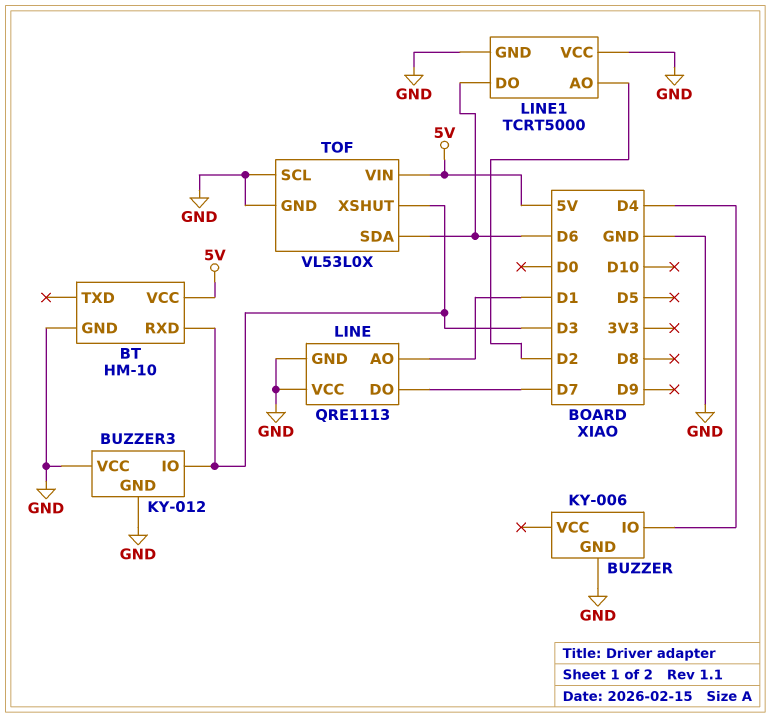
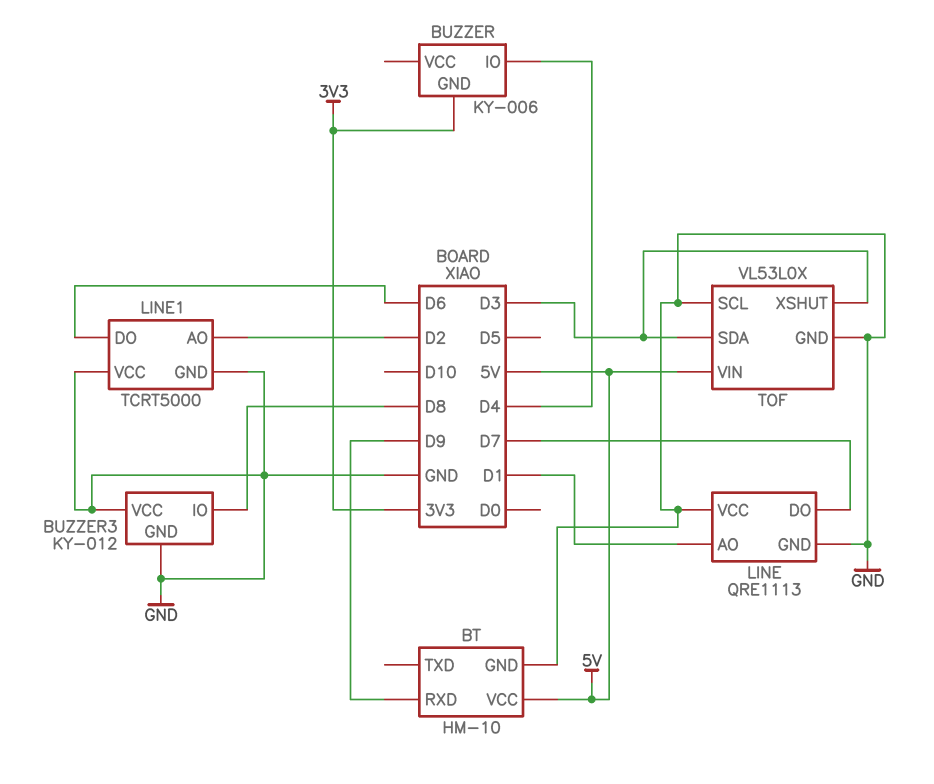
BT pin RXD: D3 -> D9
BUZZER pin GND: GND -> 3V3
BUZZER3 pin IO: D3 -> D8
TOF pin SDA: D6 -> D3

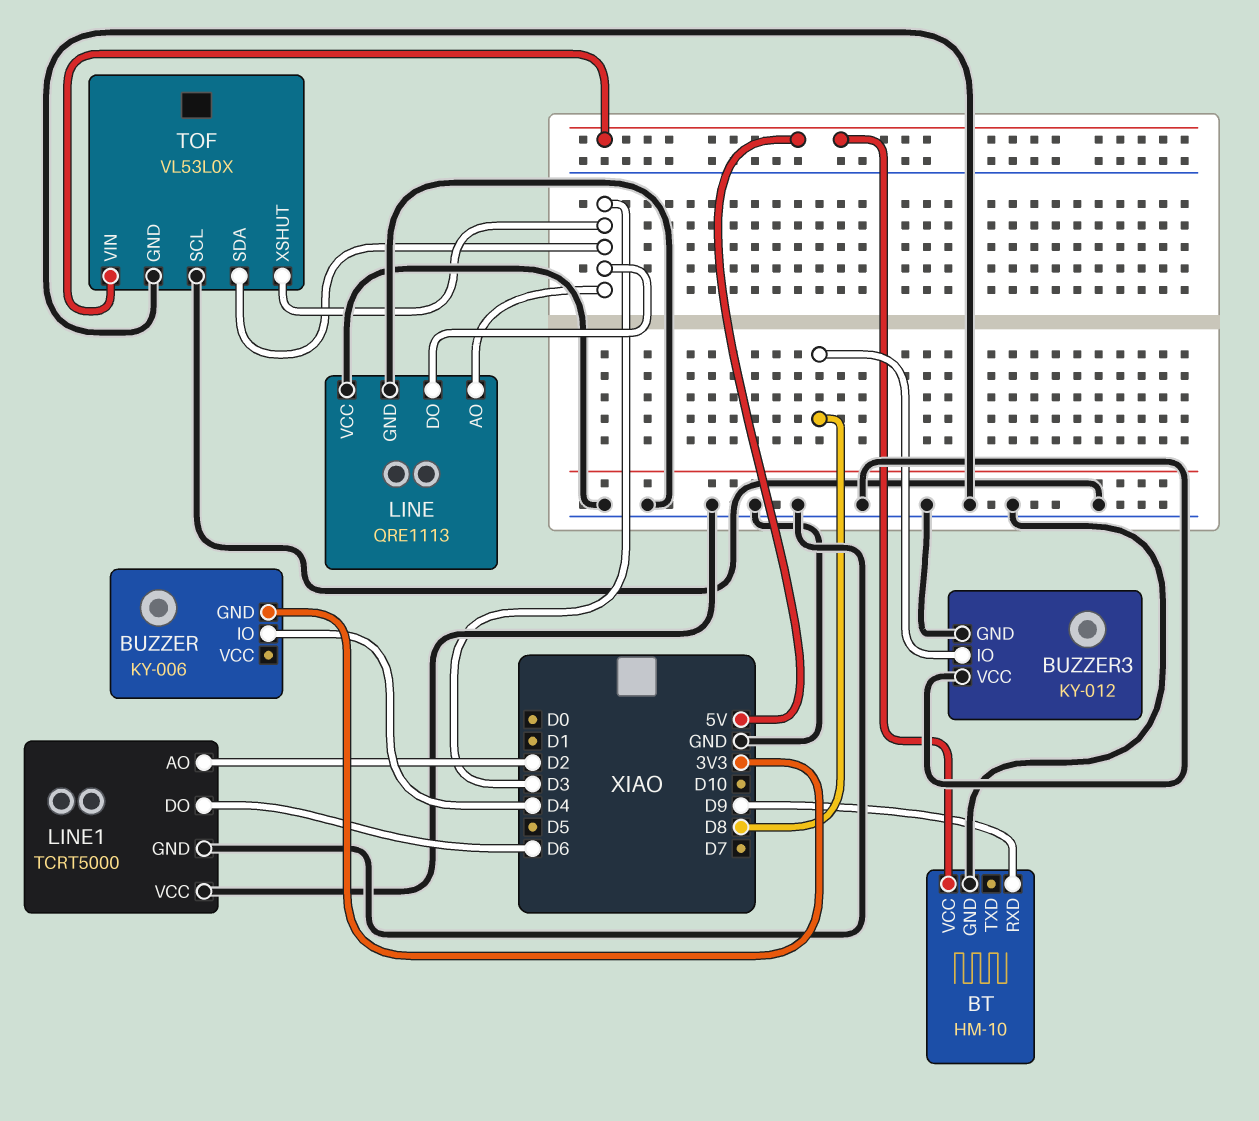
LINE pin AO: D1 -> D3
LINE pin DO: D7 -> D3

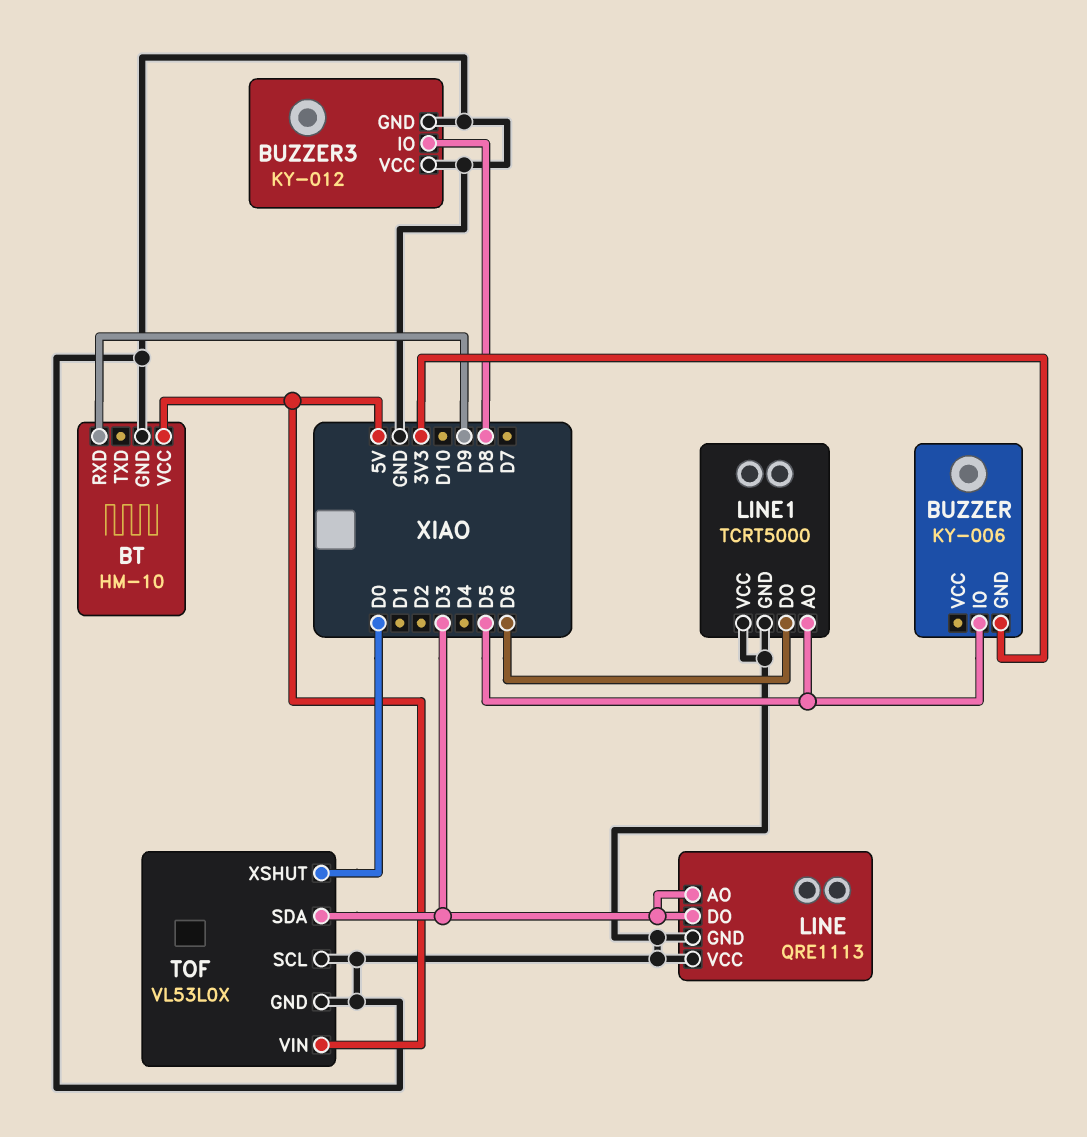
BUZZER pin IO: D4 -> D5
LINE1 pin AO: D2 -> D5
TOF pin XSHUT: D3 -> D0

